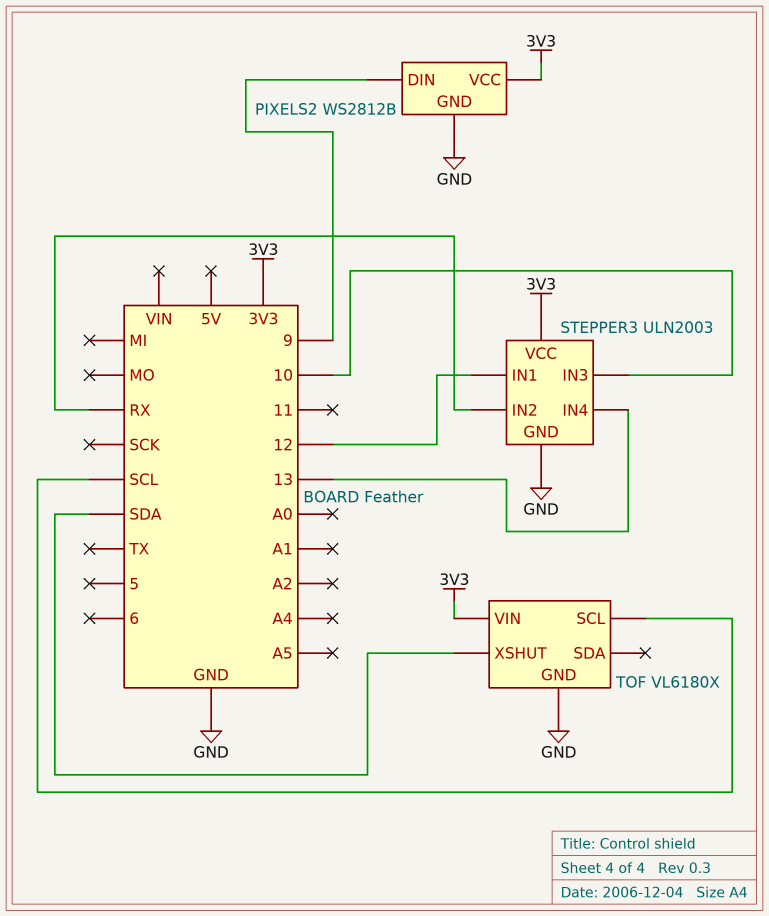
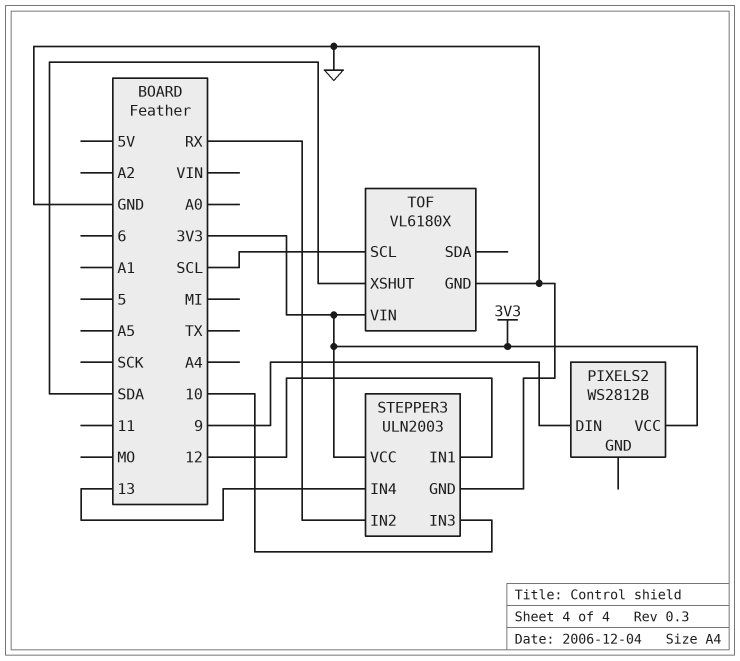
PIXELS2 pin GND: GND -> none

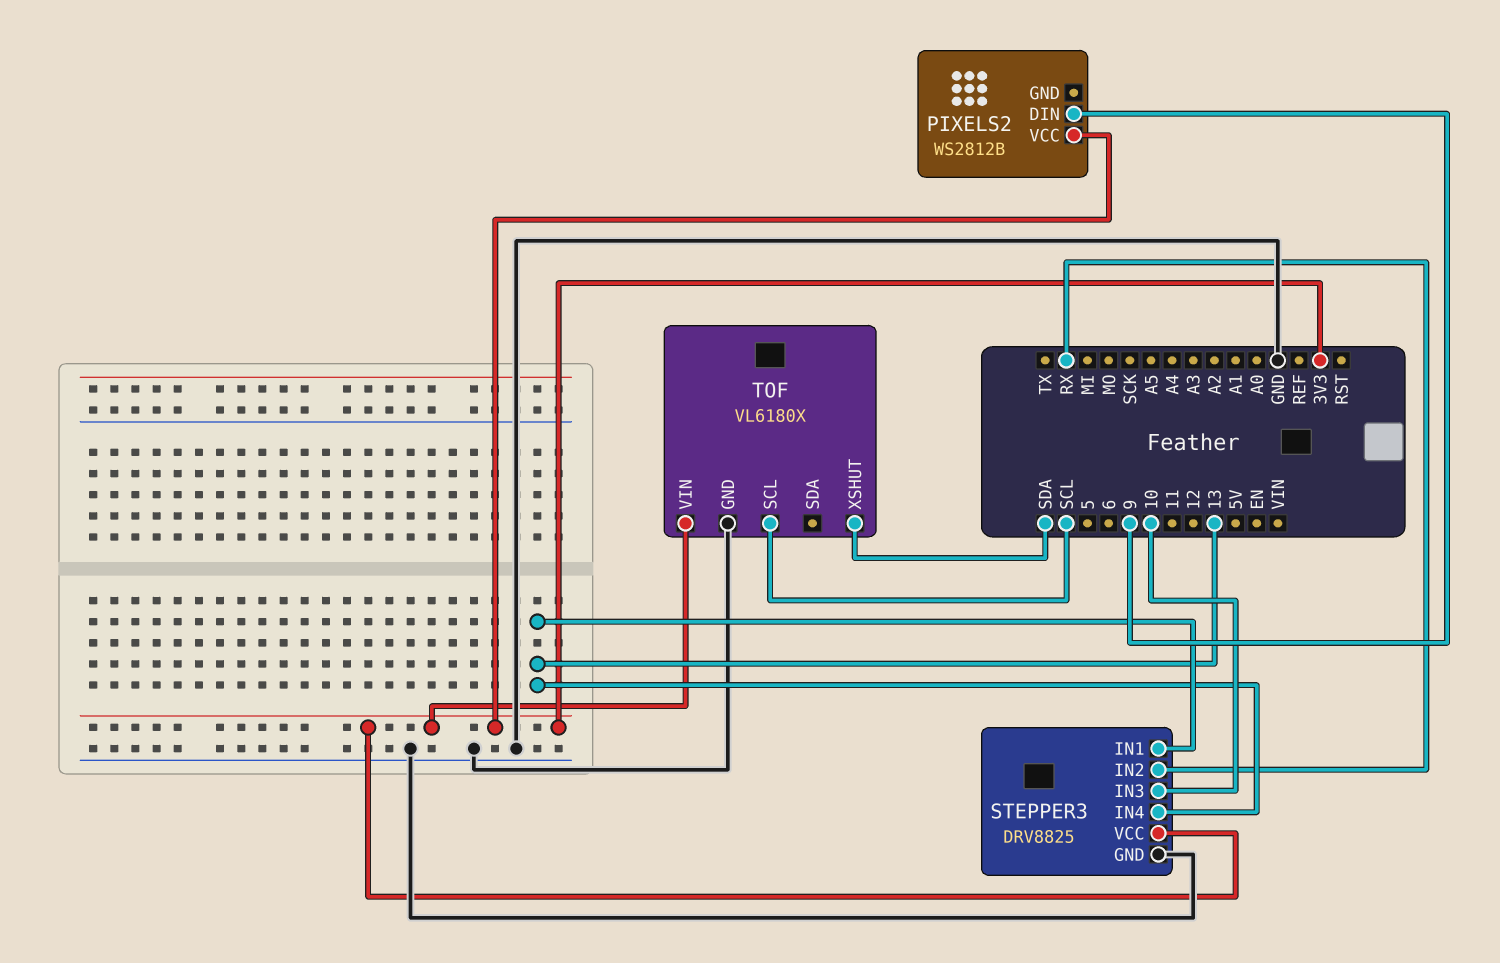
STEPPER3: ULN2003 -> DRV8825
STEPPER3 pin IN1: 12 -> 13

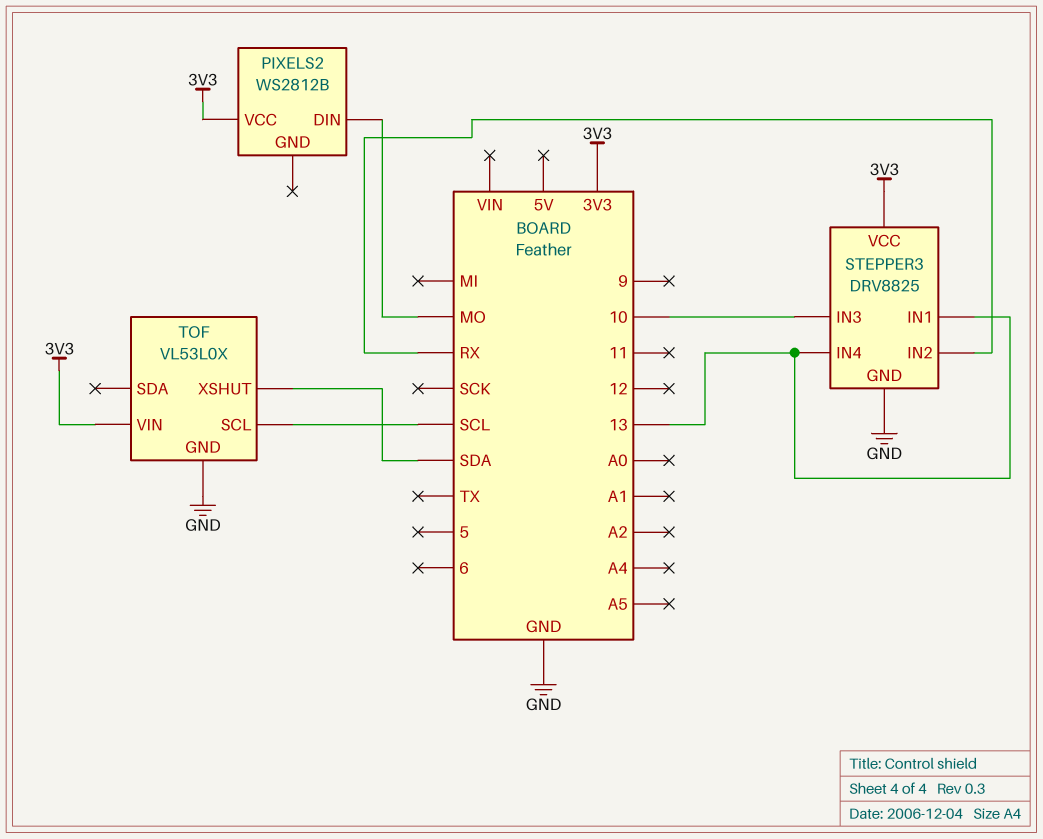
PIXELS2 pin DIN: 9 -> MO
TOF: VL6180X -> VL53L0X

